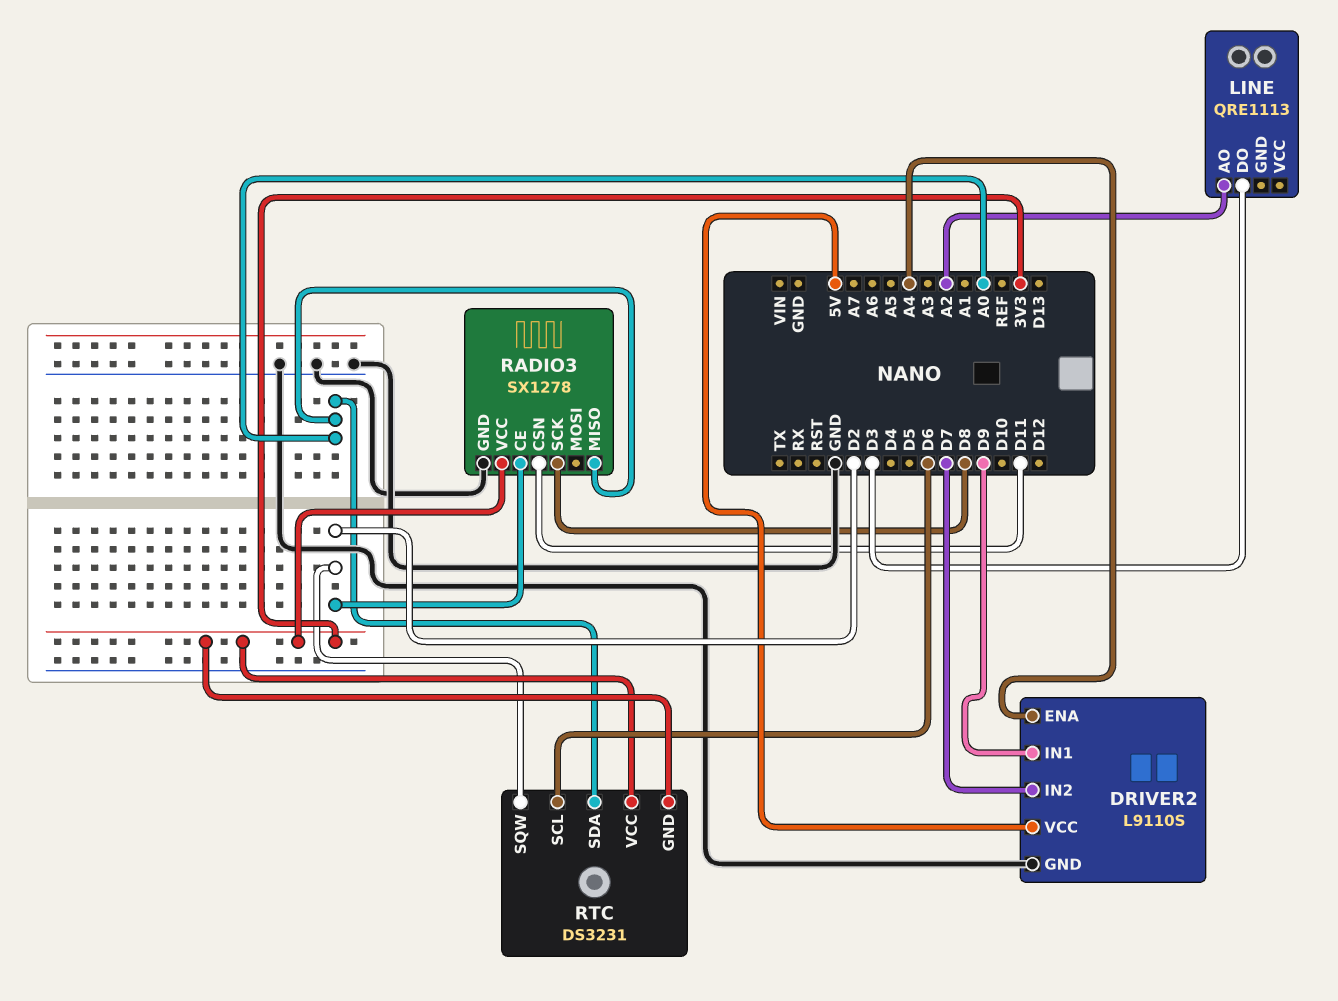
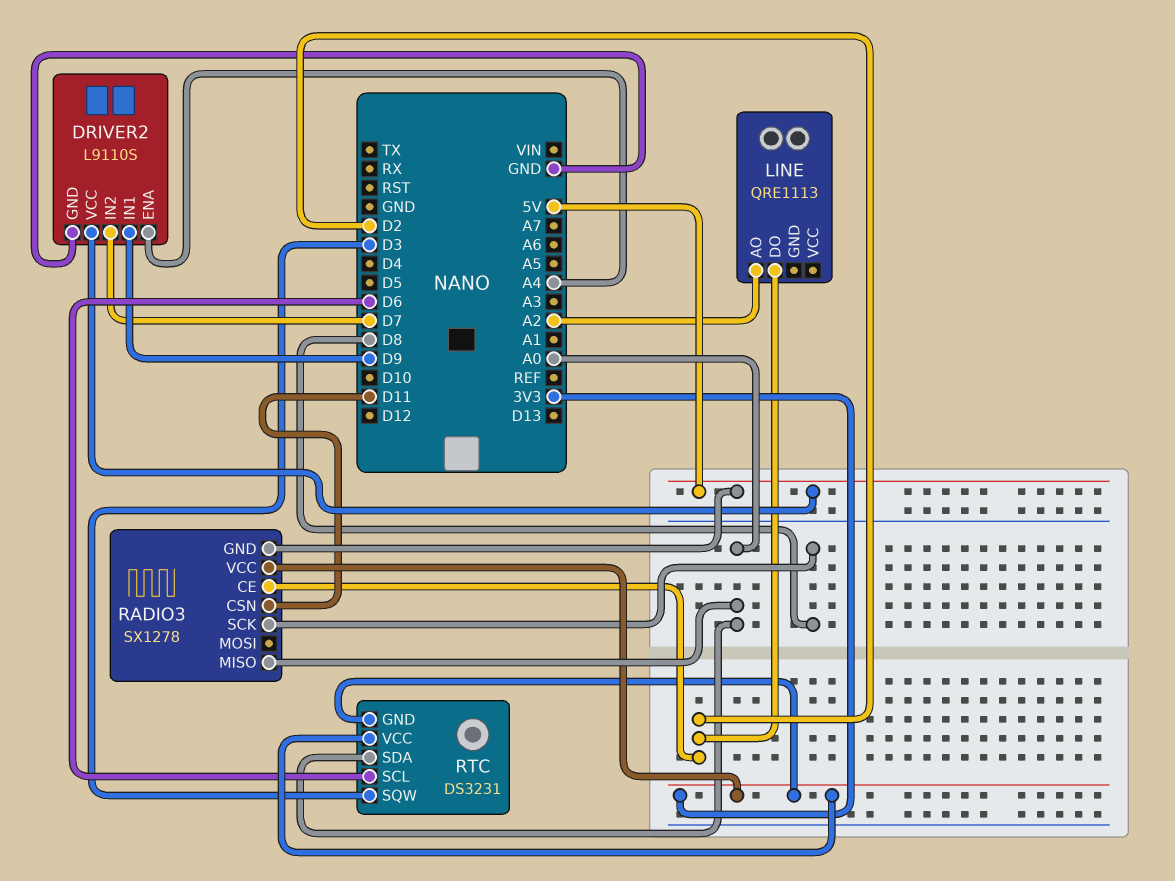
LINE pin DO: D3 -> D2
RADIO3 pin GND: GND -> 5V
RTC pin SQW: D2 -> D3

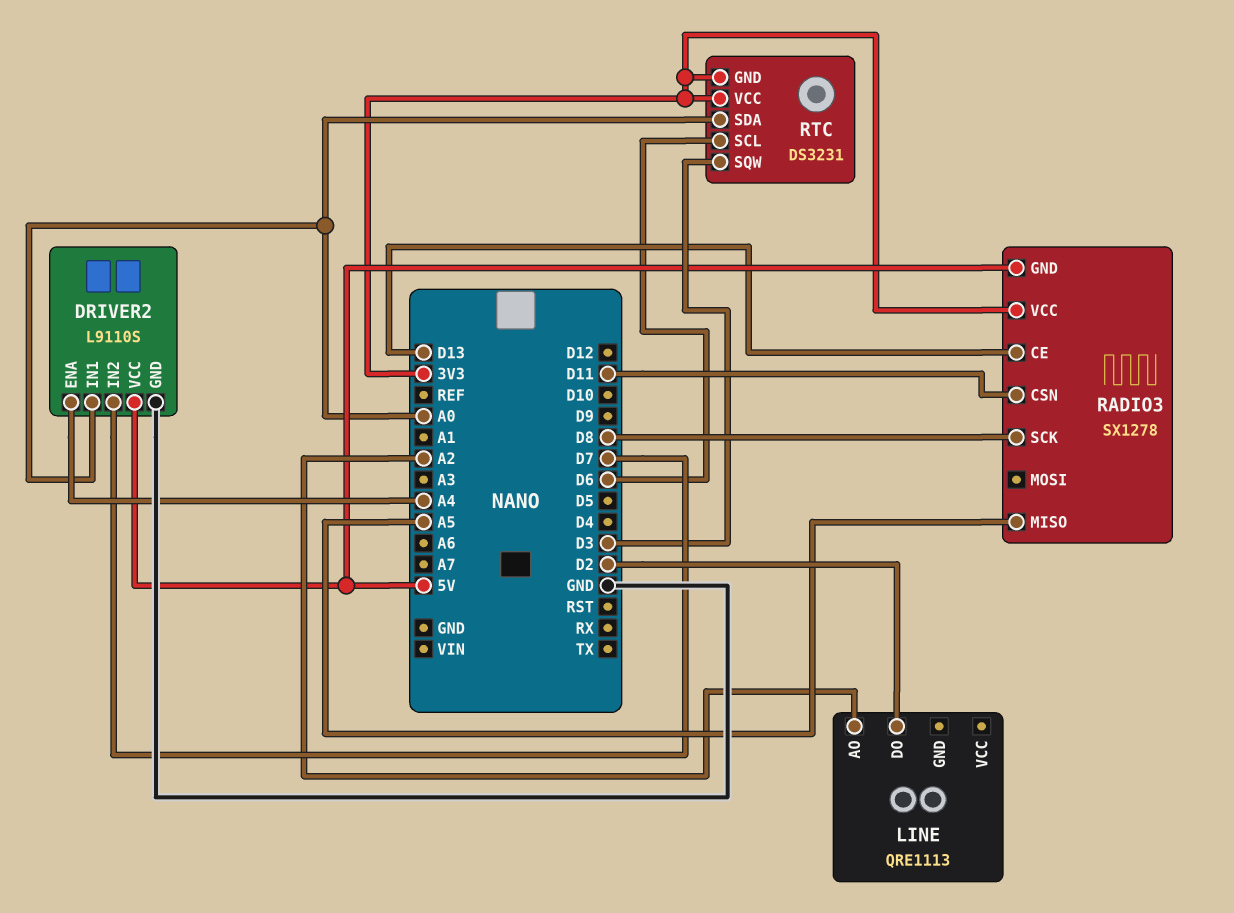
DRIVER2 pin IN1: D9 -> A0
RADIO3 pin CE: D2 -> D13
RADIO3 pin MISO: A0 -> A5

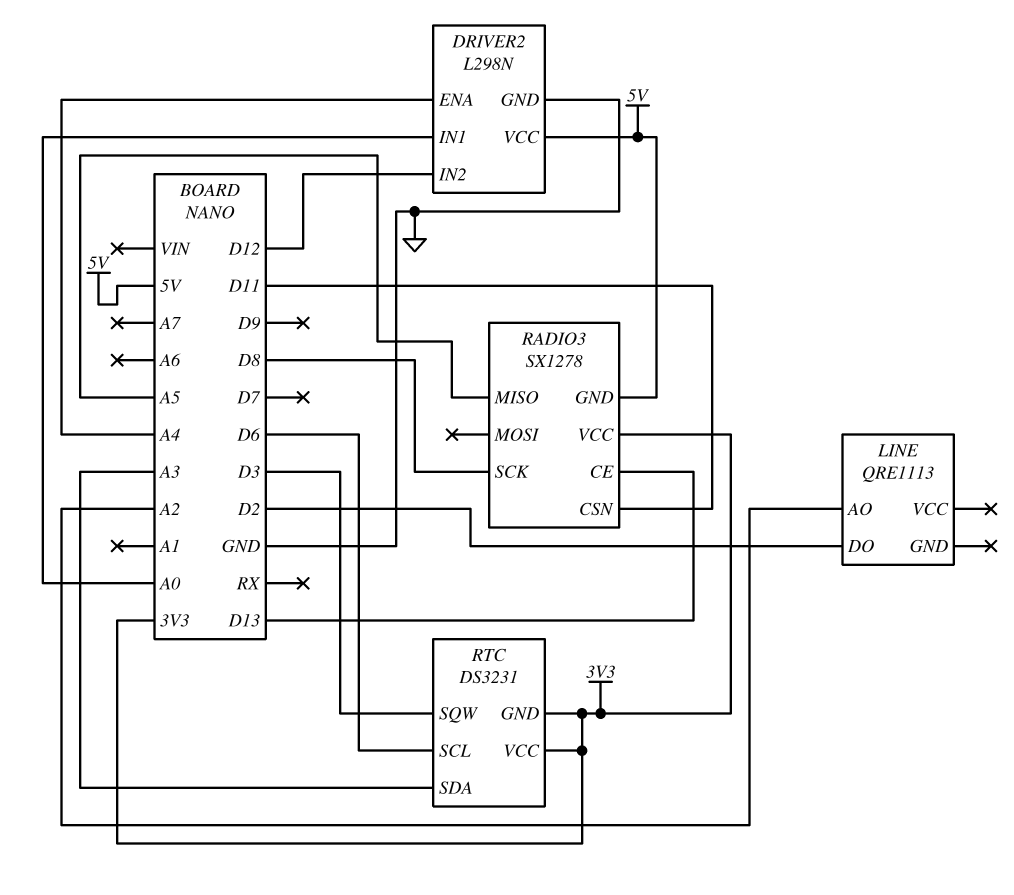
DRIVER2: L9110S -> L298N
DRIVER2 pin IN2: D7 -> D12
RTC pin SDA: A0 -> A3

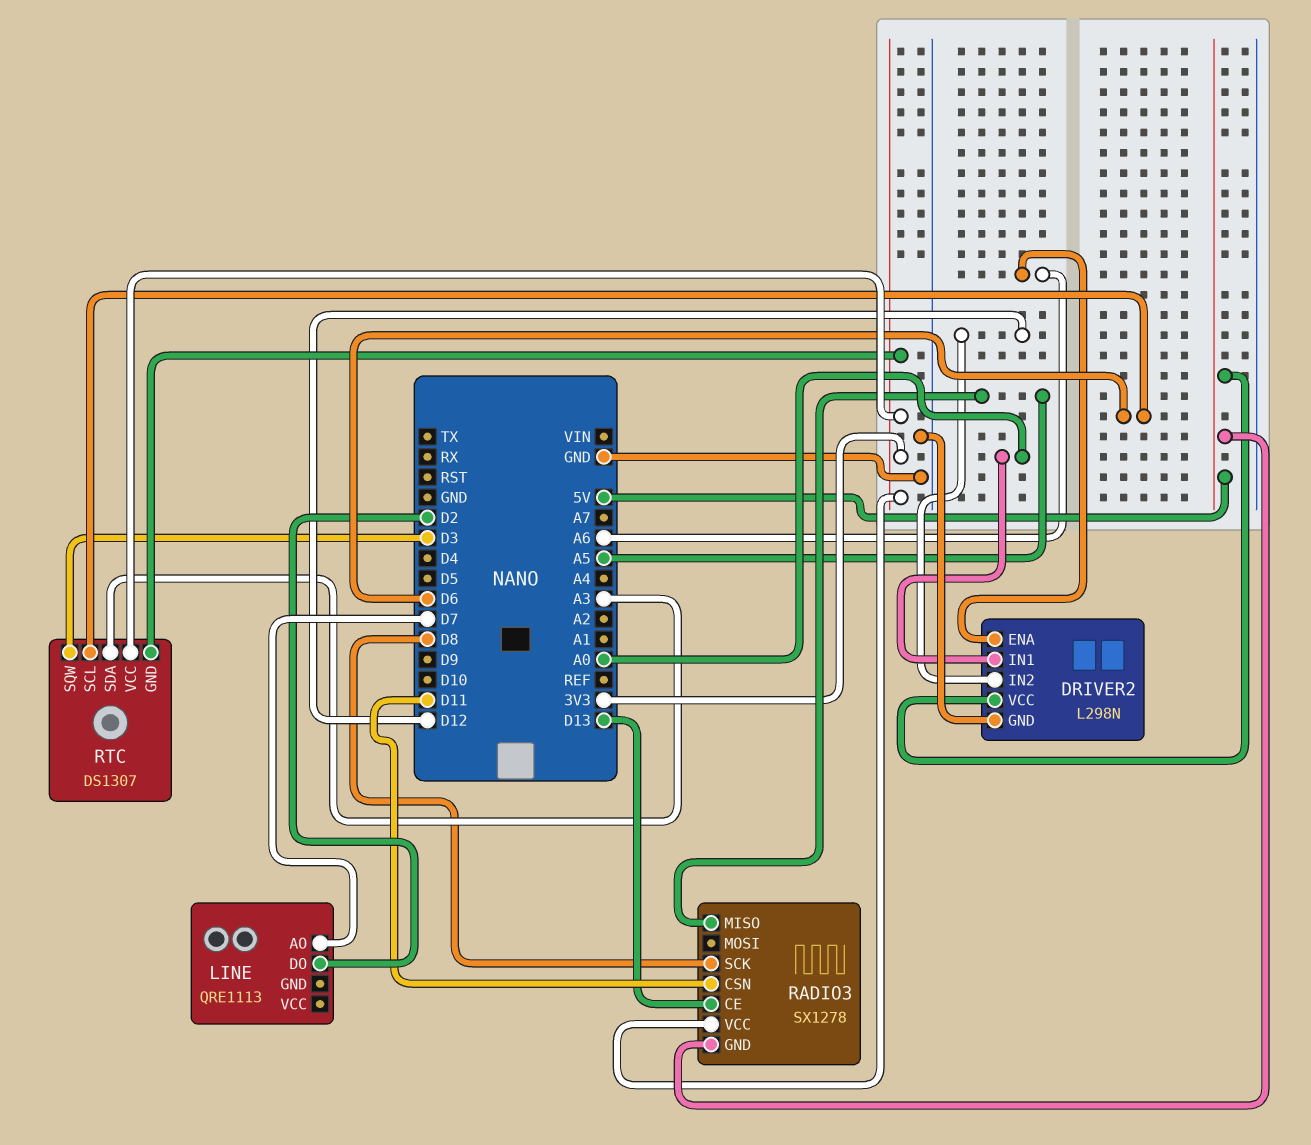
DRIVER2 pin ENA: A4 -> A6
LINE pin AO: A2 -> D7
RTC: DS3231 -> DS1307

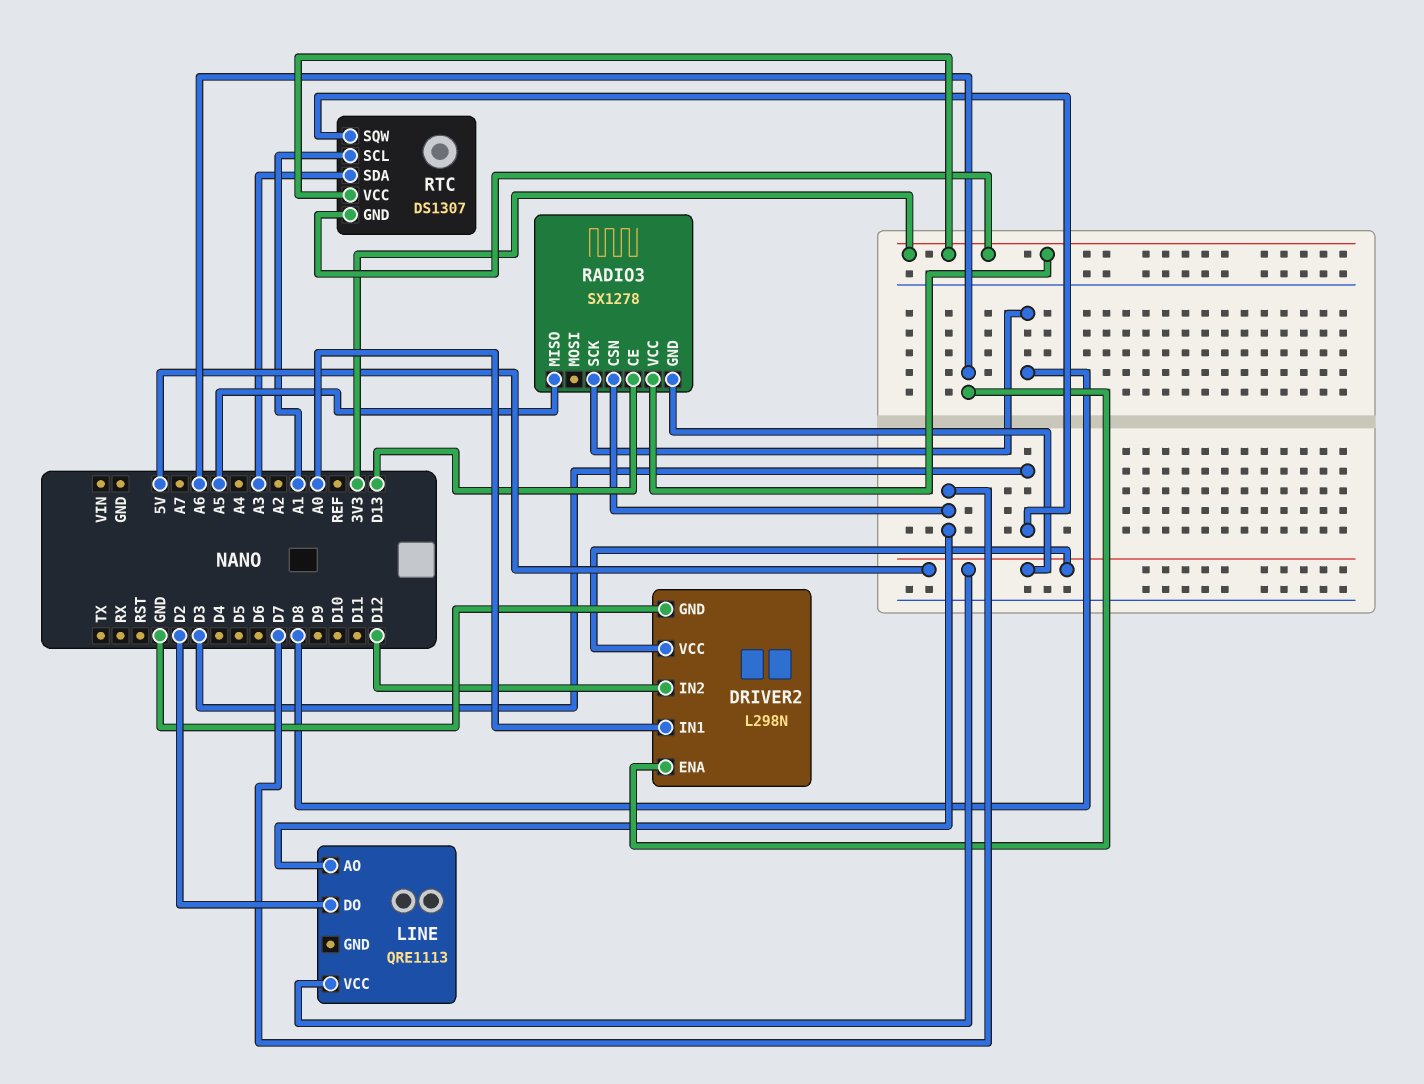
LINE pin VCC: none -> 5V
RADIO3 pin CSN: D11 -> D7
RTC pin SCL: D6 -> A1

